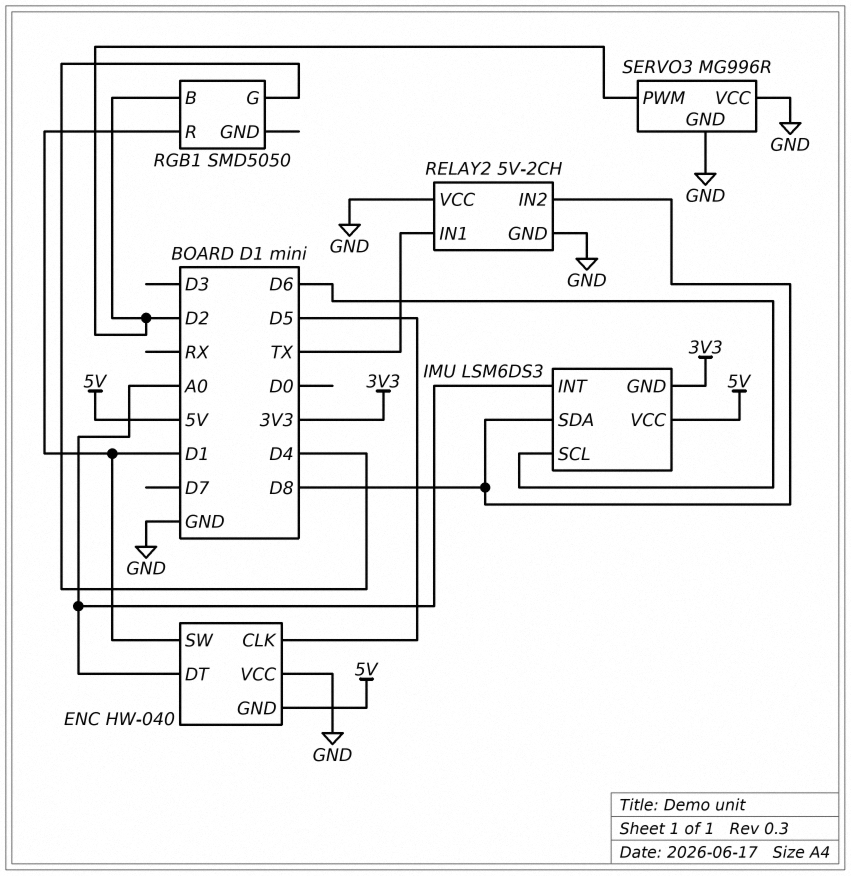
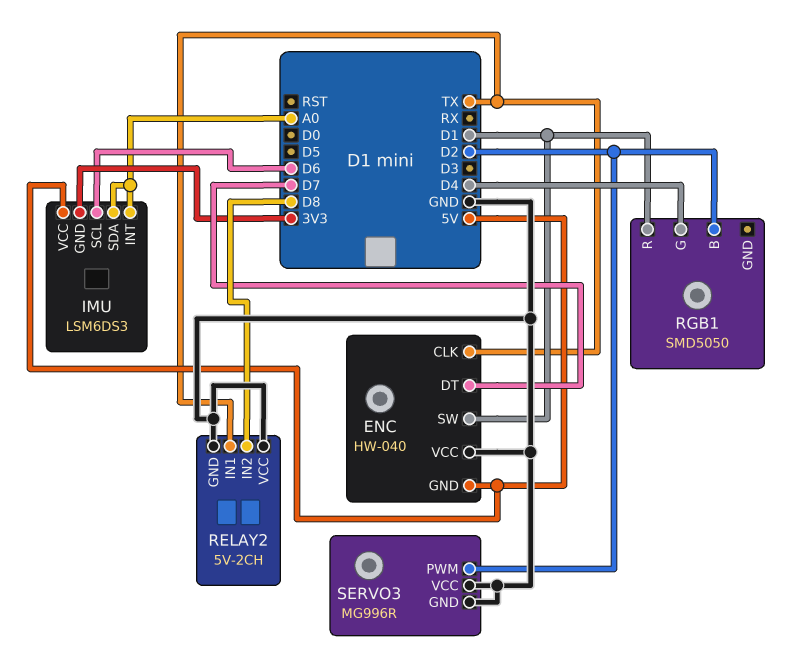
ENC pin CLK: D5 -> TX
ENC pin DT: A0 -> D7
IMU pin SDA: D8 -> A0

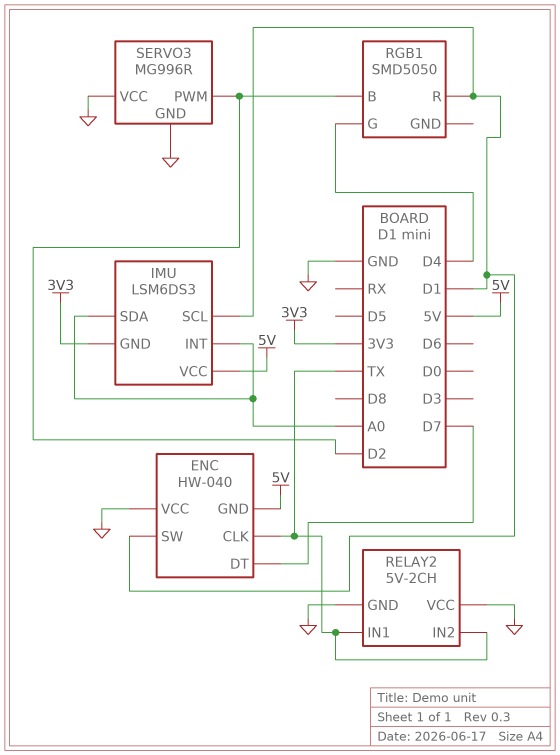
IMU pin SCL: D6 -> D1
RELAY2 pin IN2: D8 -> TX

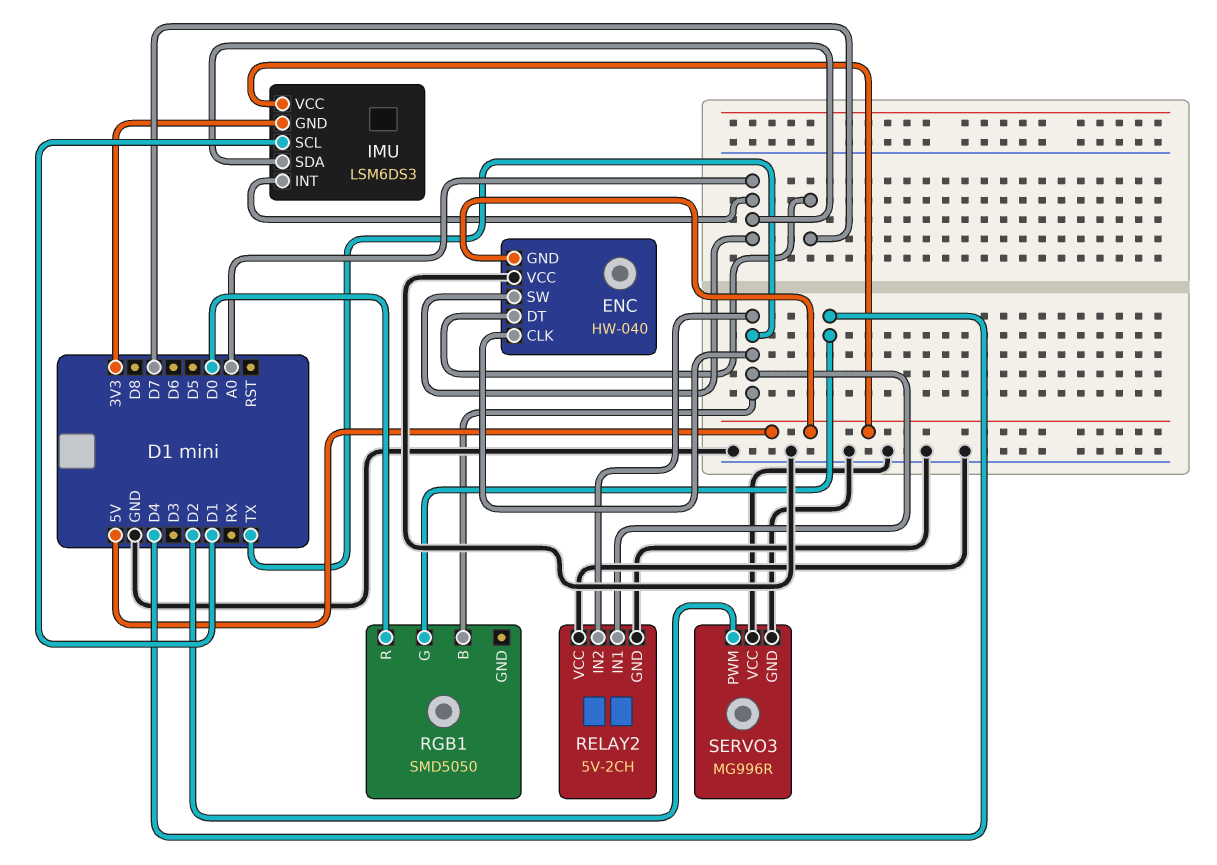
ENC pin SW: D1 -> A0
RGB1 pin B: D2 -> TX
RGB1 pin R: D1 -> D0

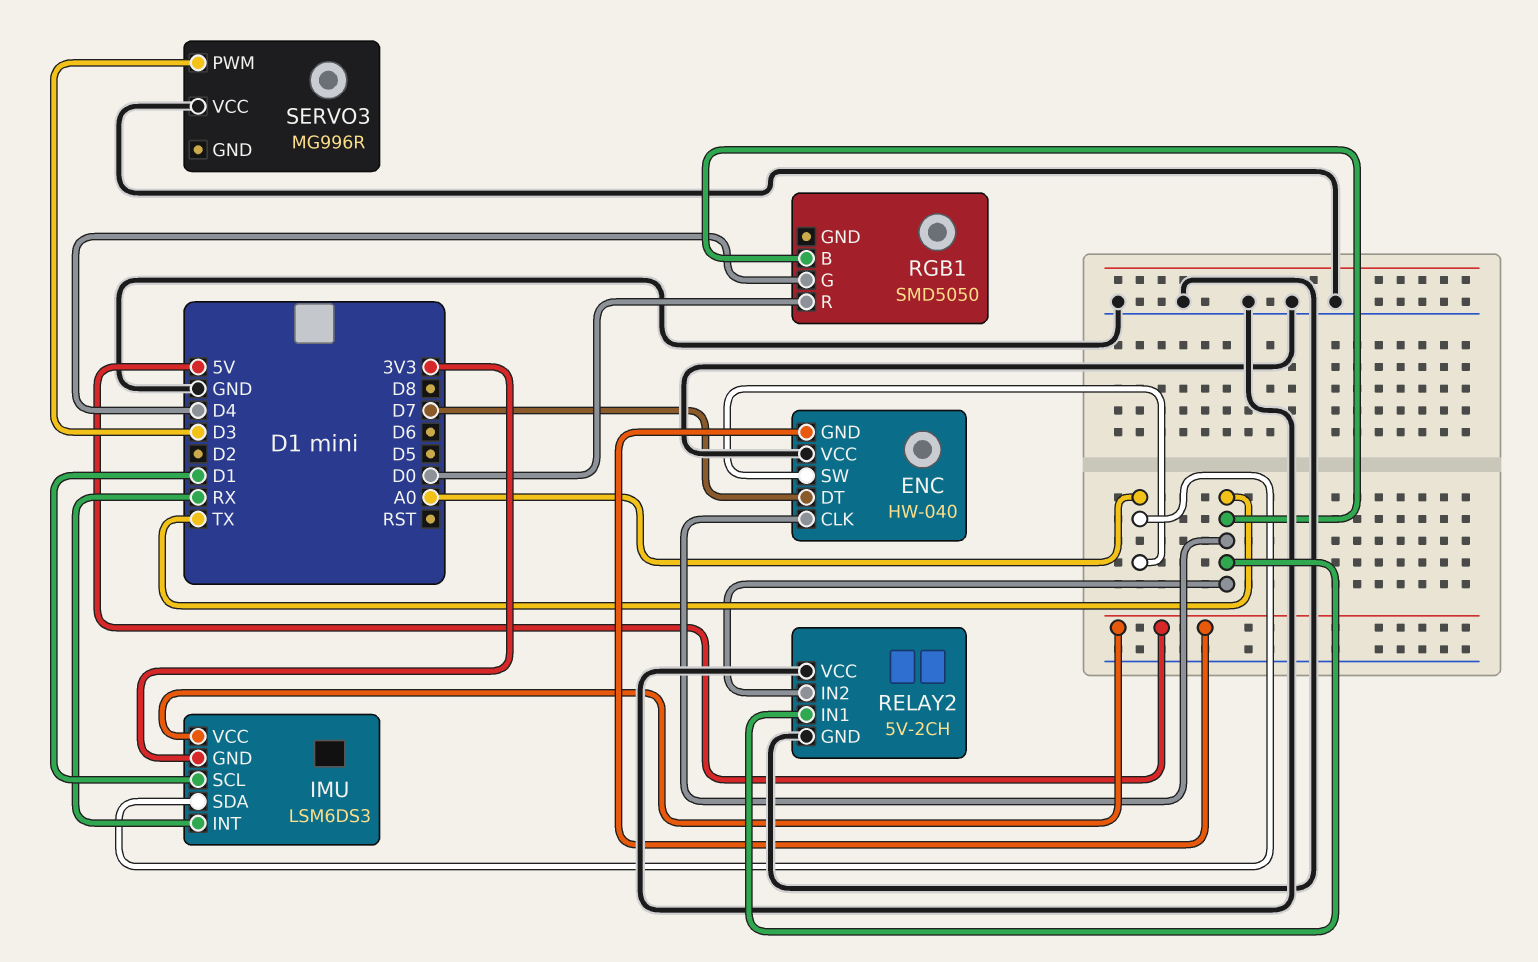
IMU pin INT: A0 -> RX
SERVO3 pin GND: GND -> none
SERVO3 pin PWM: D2 -> D3

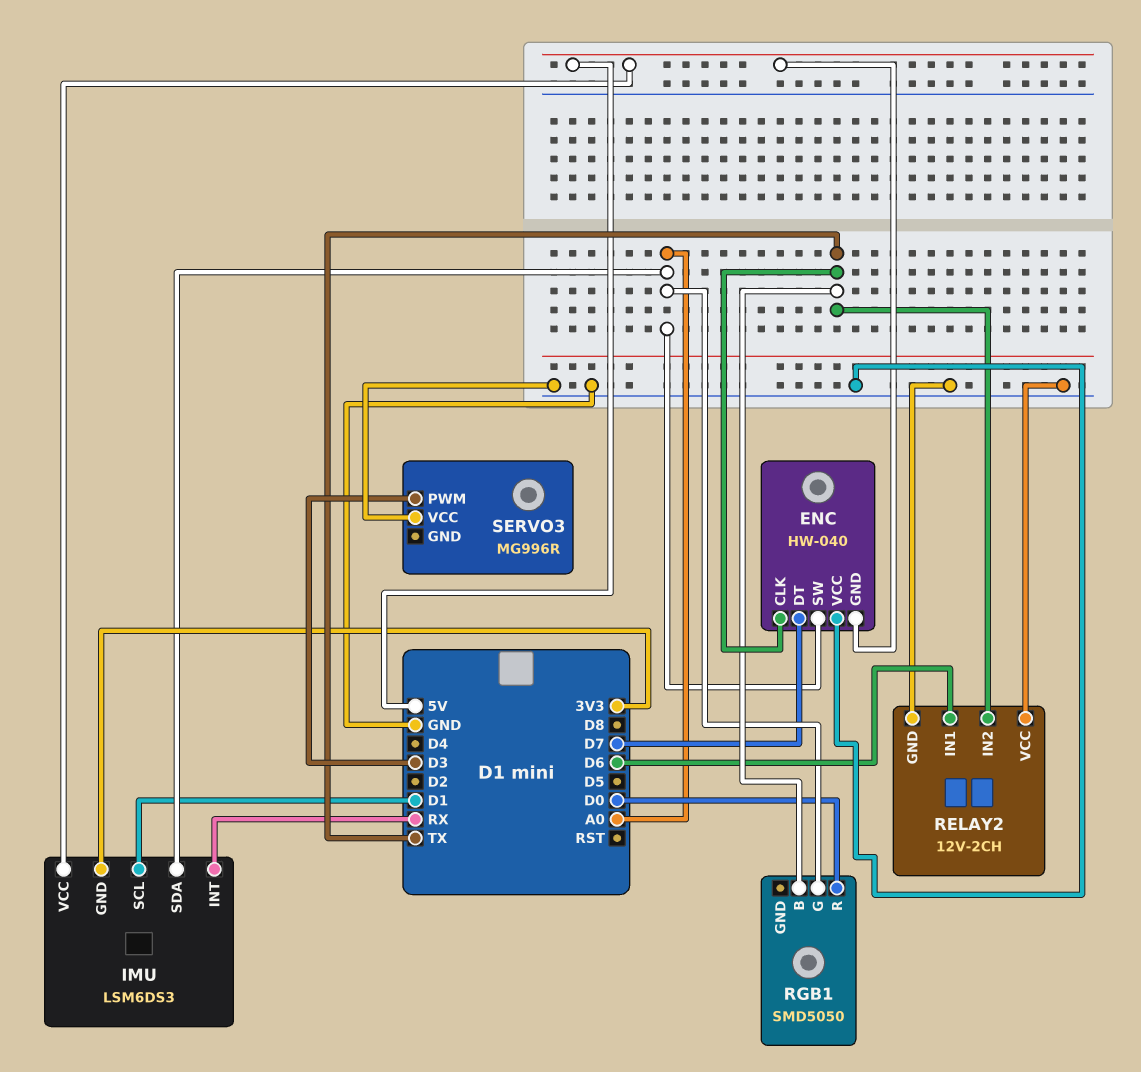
RELAY2: 5V-2CH -> 12V-2CH
RELAY2 pin IN1: TX -> D6
RGB1 pin G: D4 -> A0

